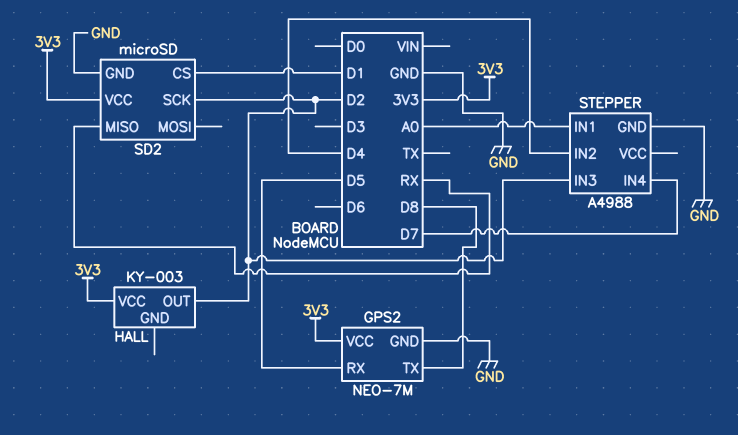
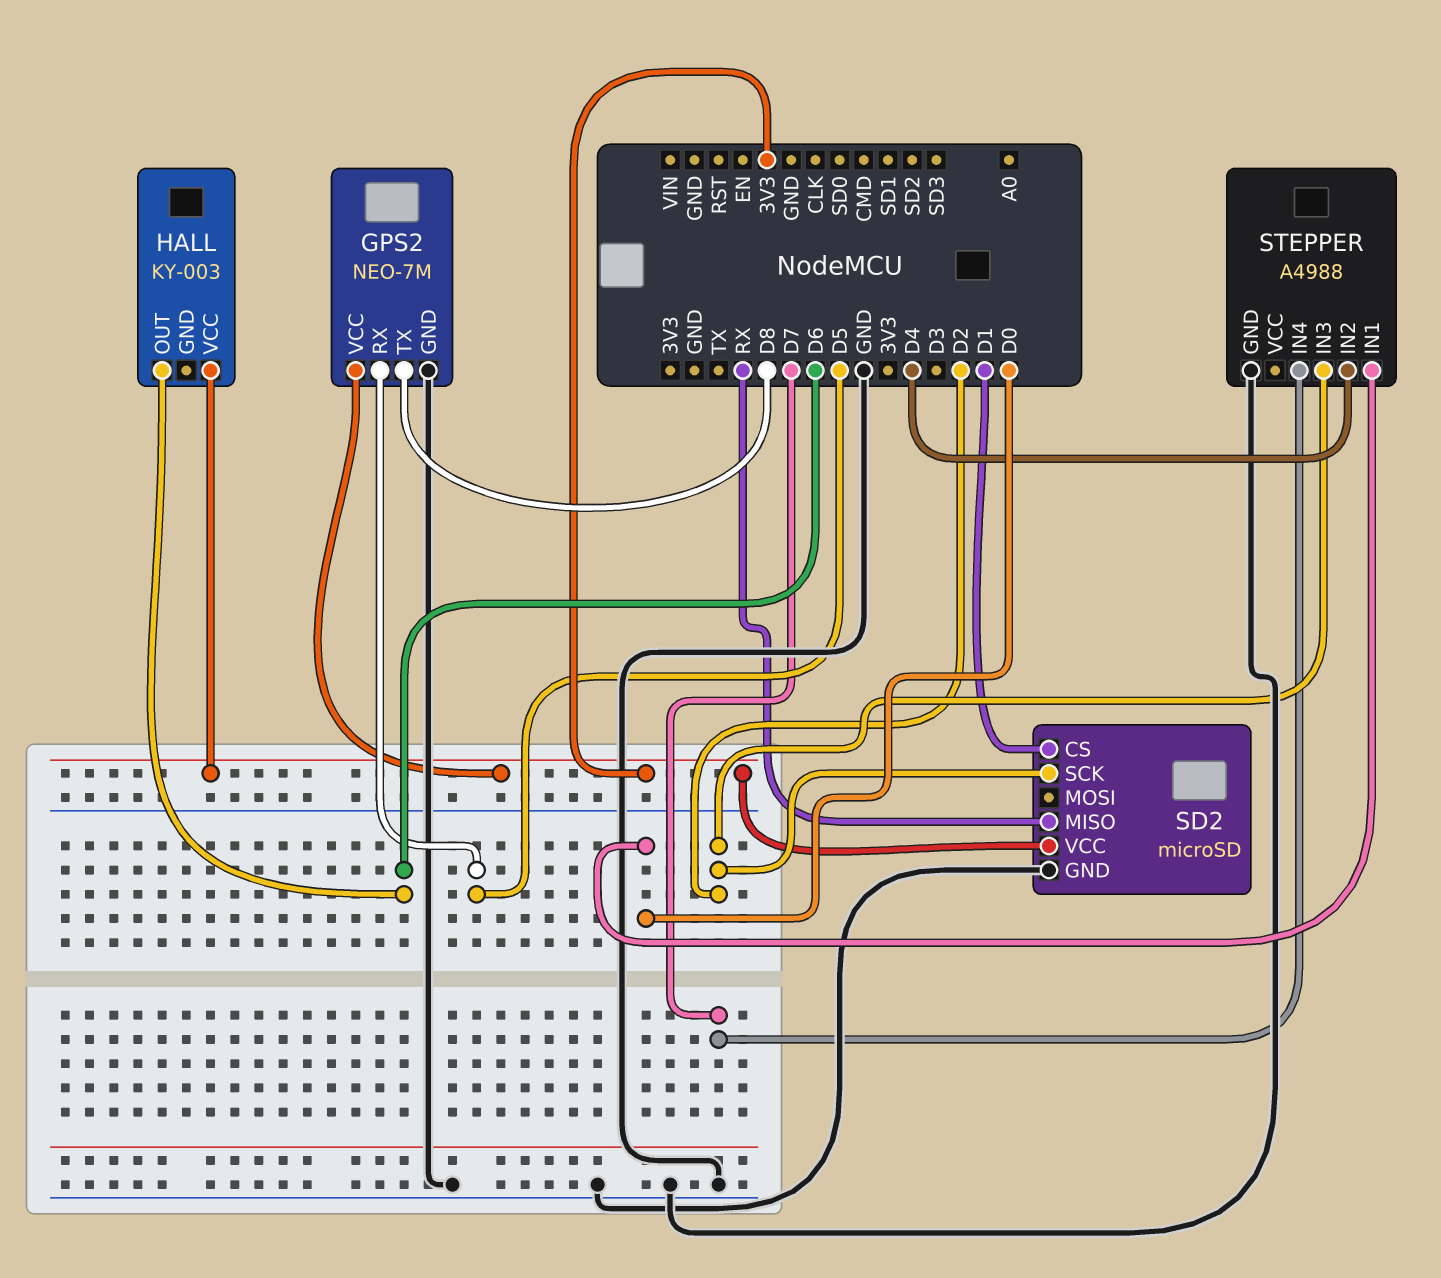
HALL pin OUT: D2 -> D6
STEPPER pin IN1: A0 -> D0

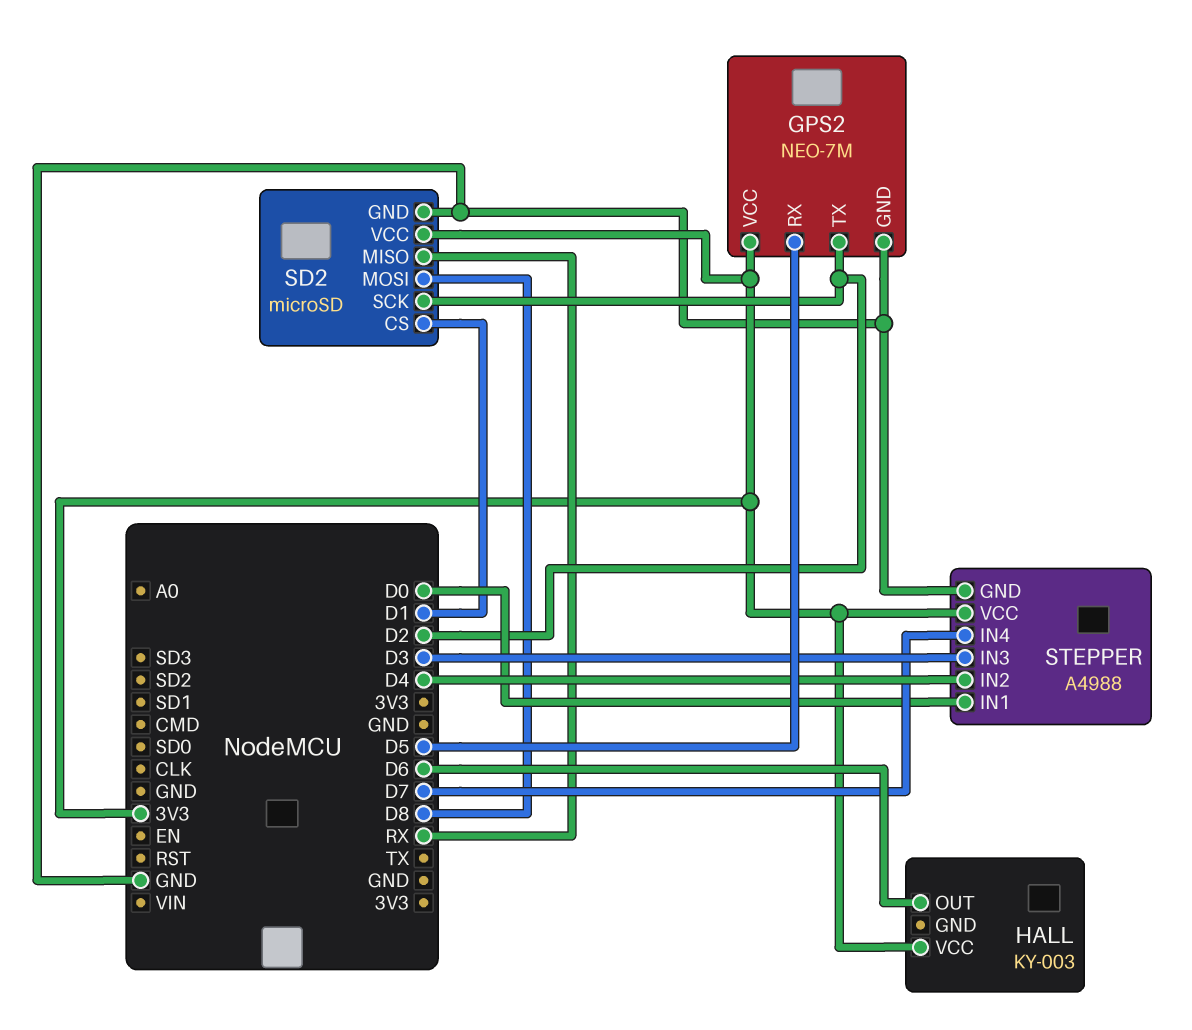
GPS2 pin TX: D8 -> D2
SD2 pin MOSI: none -> D8
STEPPER pin IN3: D2 -> D3
STEPPER pin VCC: none -> 3V3

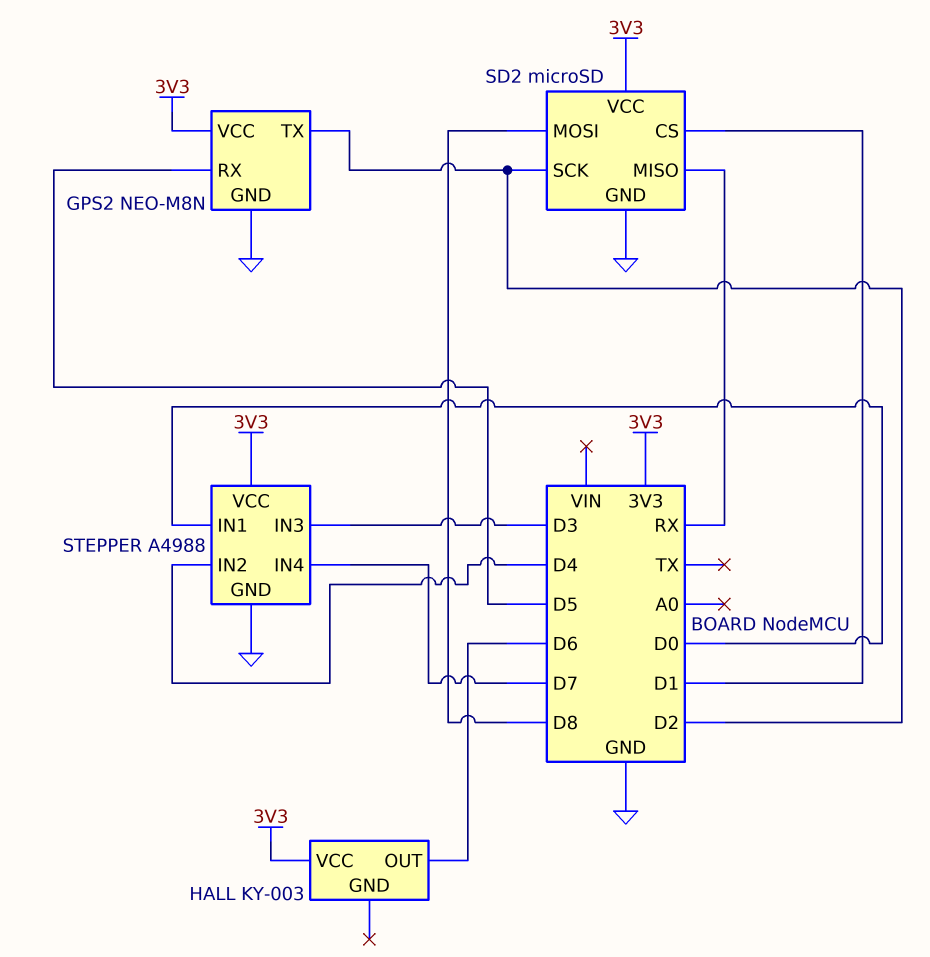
GPS2: NEO-7M -> NEO-M8N

